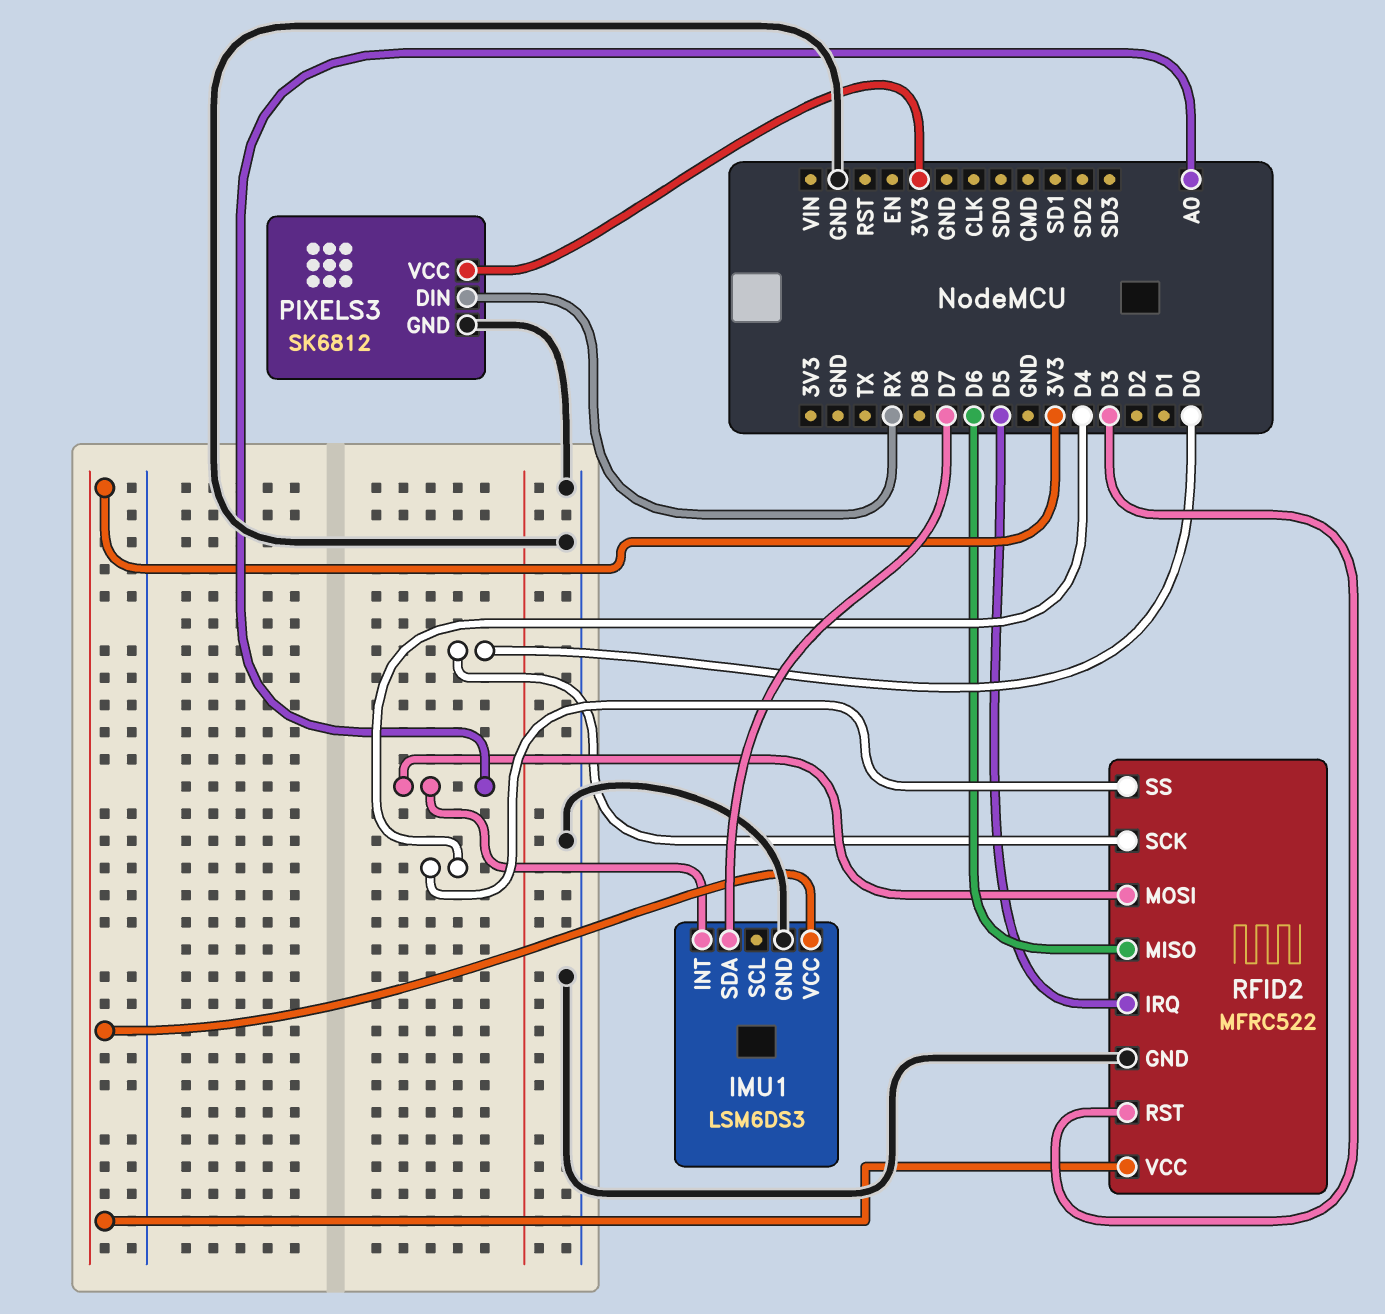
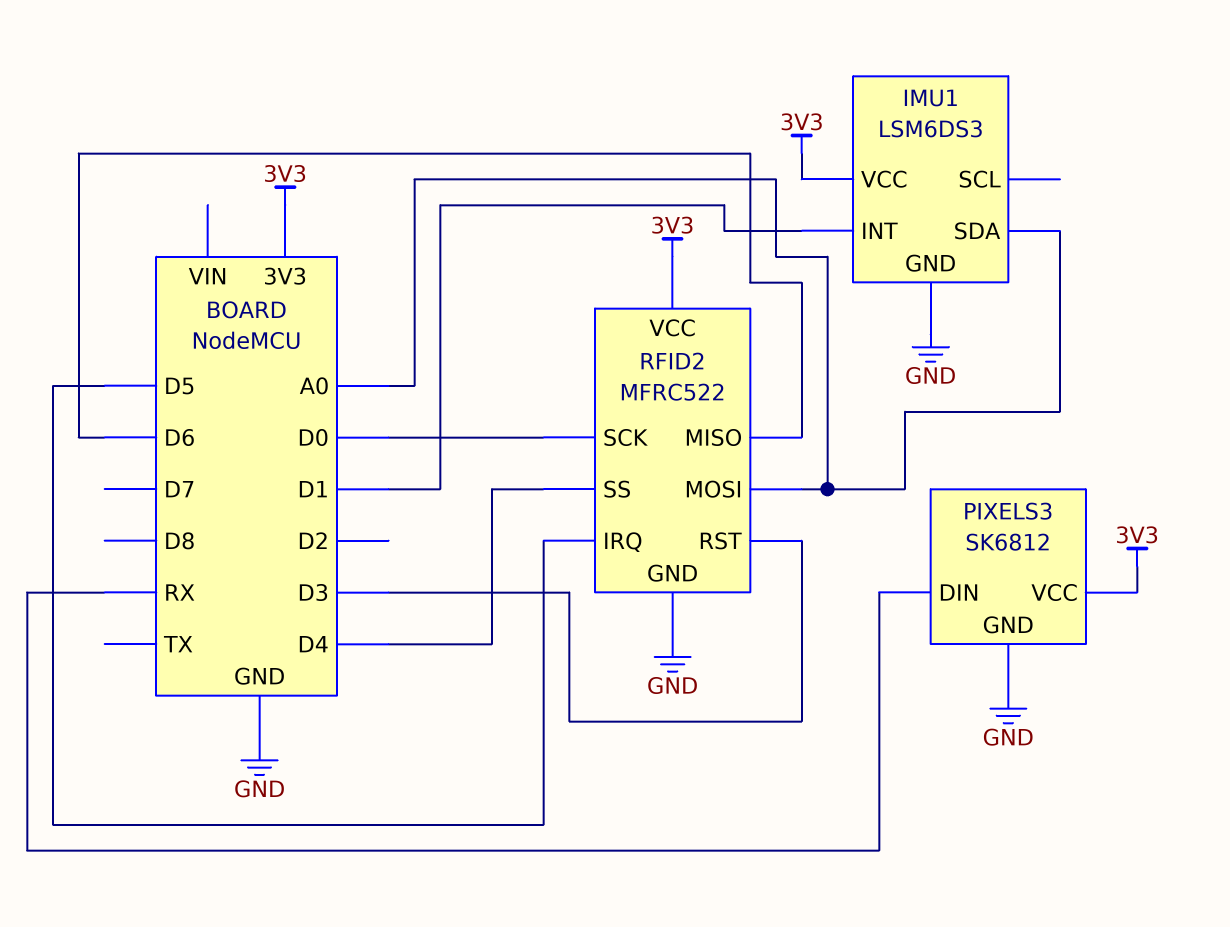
IMU1 pin INT: A0 -> D1
IMU1 pin SDA: D7 -> A0

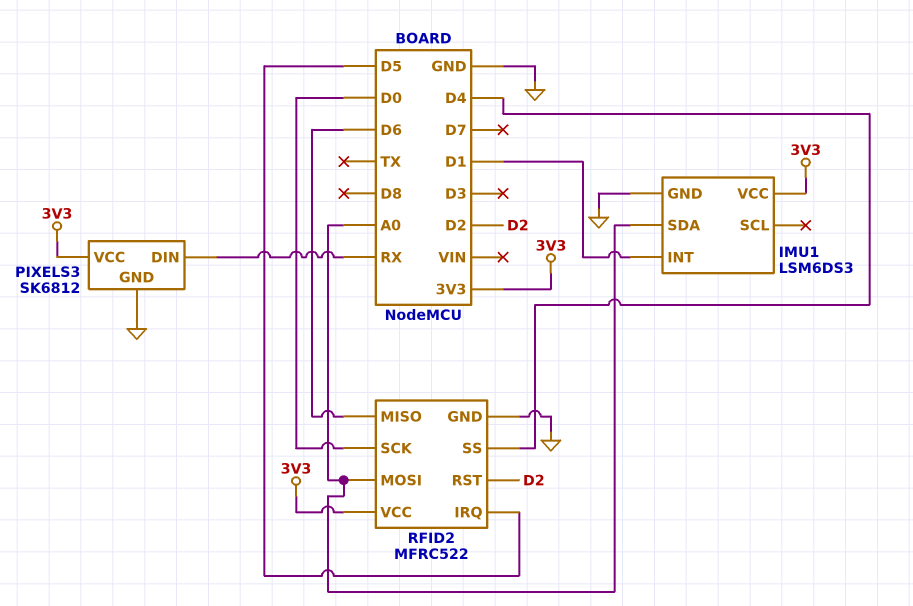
RFID2 pin RST: D3 -> D2

